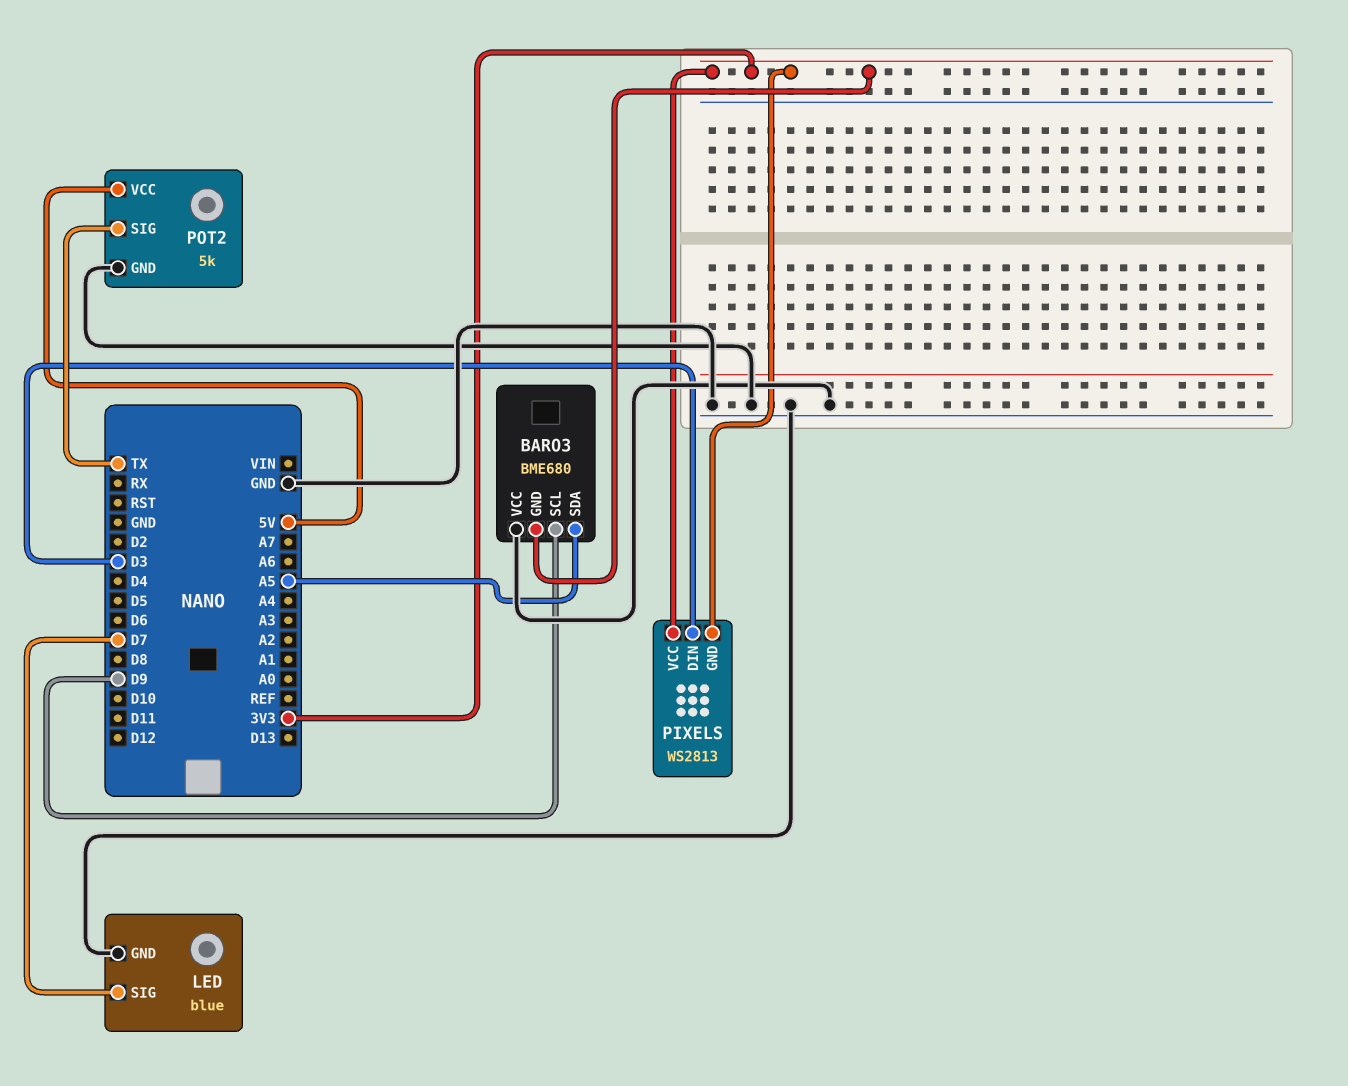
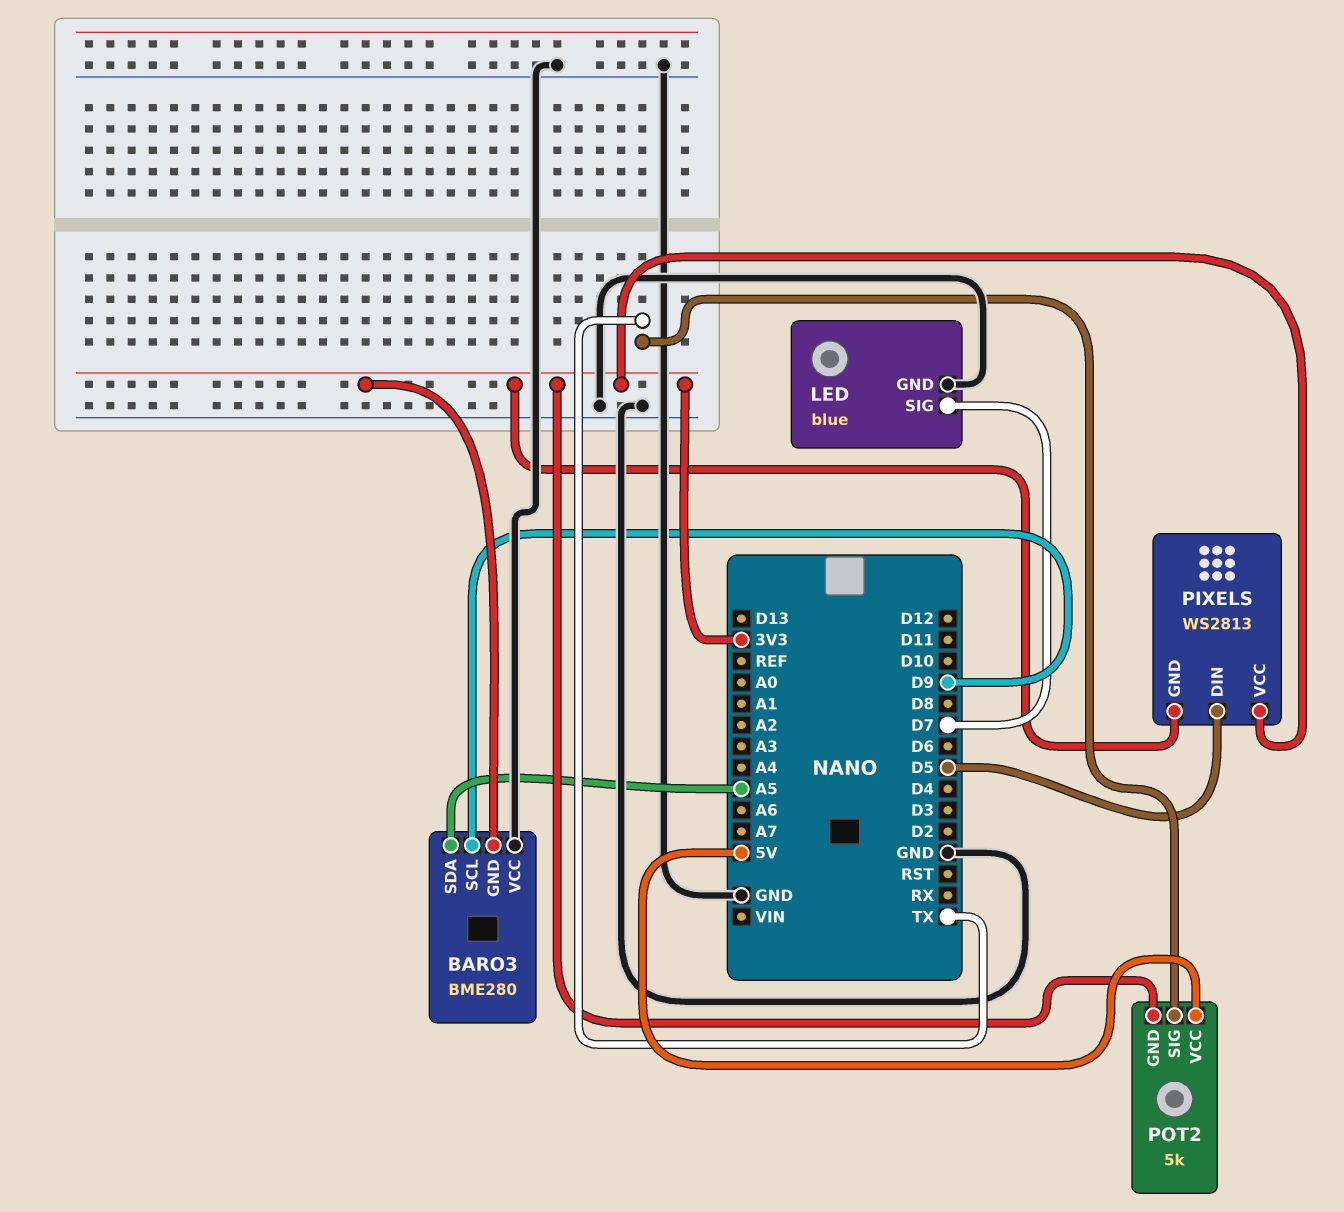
BARO3: BME680 -> BME280
PIXELS pin DIN: D3 -> D5
POT2 pin GND: GND -> 3V3

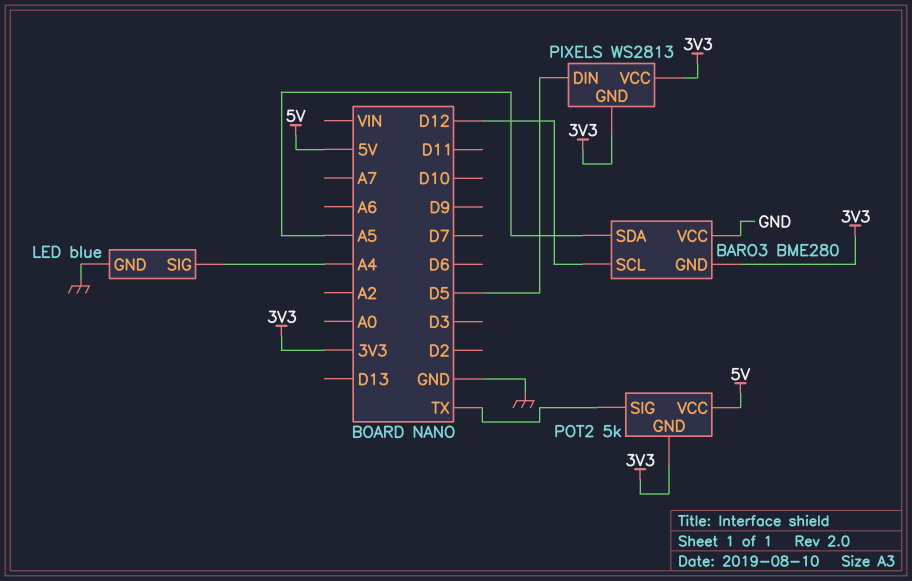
BARO3 pin SCL: D9 -> D12
LED pin SIG: D7 -> A4

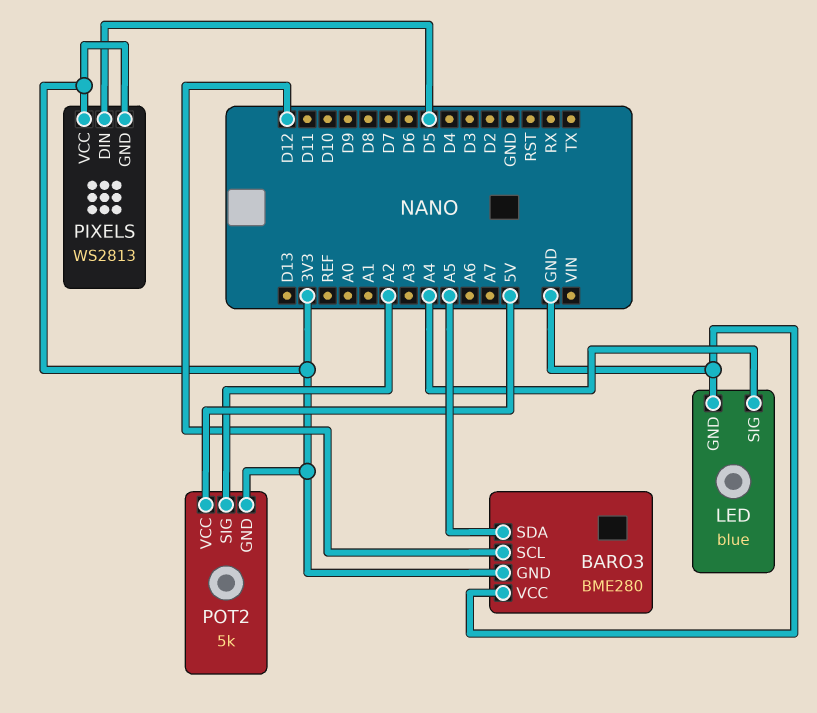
POT2 pin SIG: TX -> A2

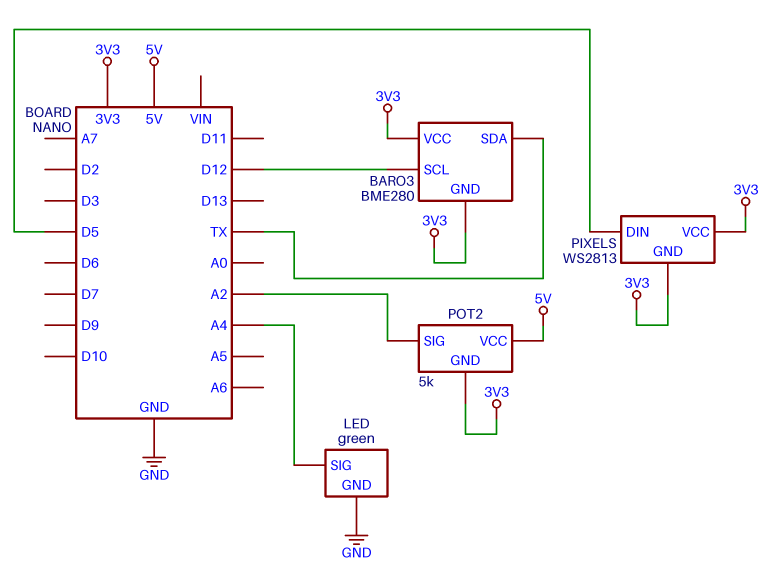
BARO3 pin SDA: A5 -> TX
BARO3 pin VCC: GND -> 3V3
LED: blue -> green

